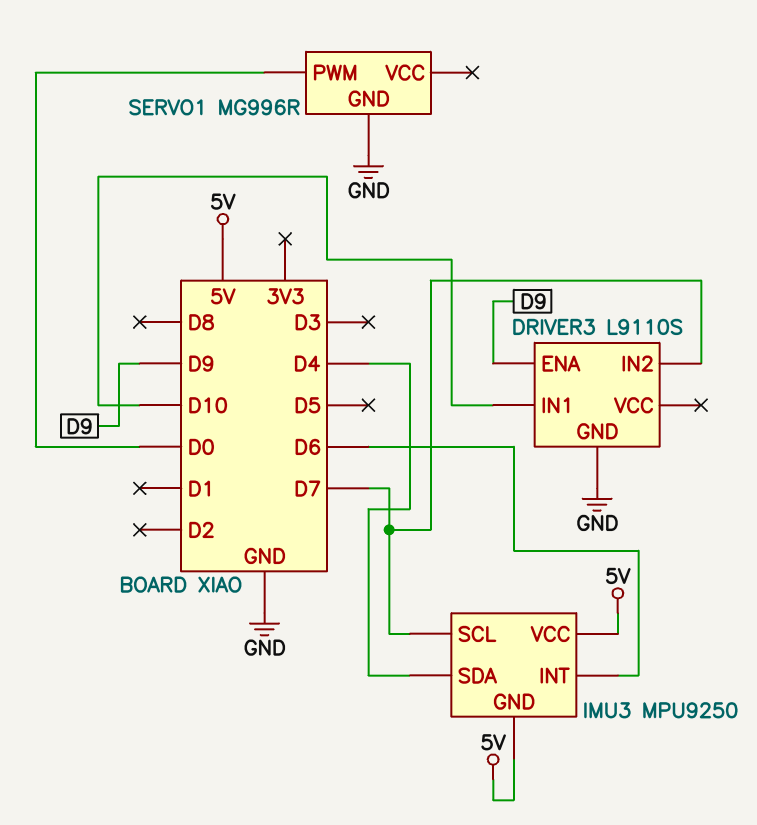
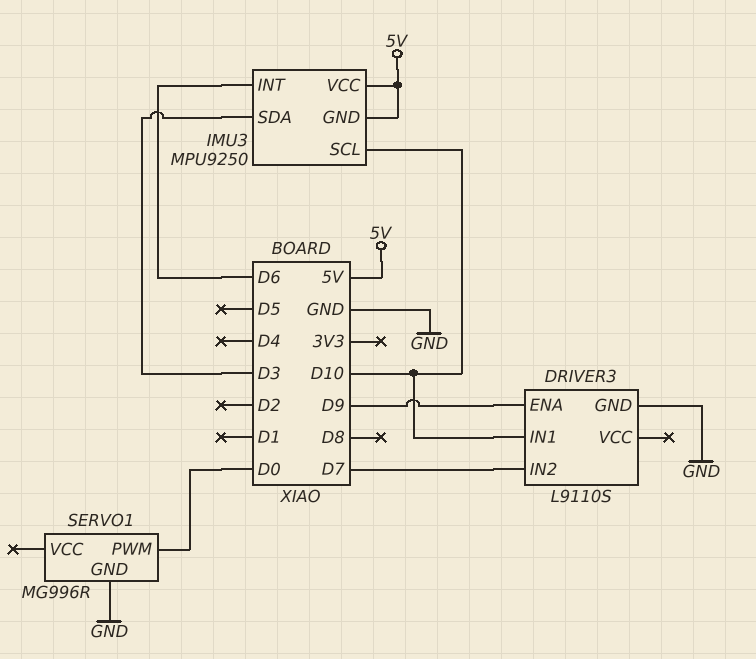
IMU3 pin SCL: D7 -> D10
IMU3 pin SDA: D4 -> D3

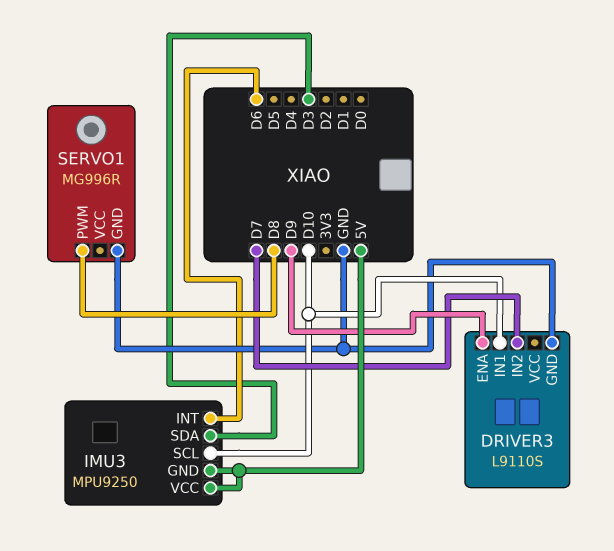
SERVO1 pin PWM: D0 -> D8

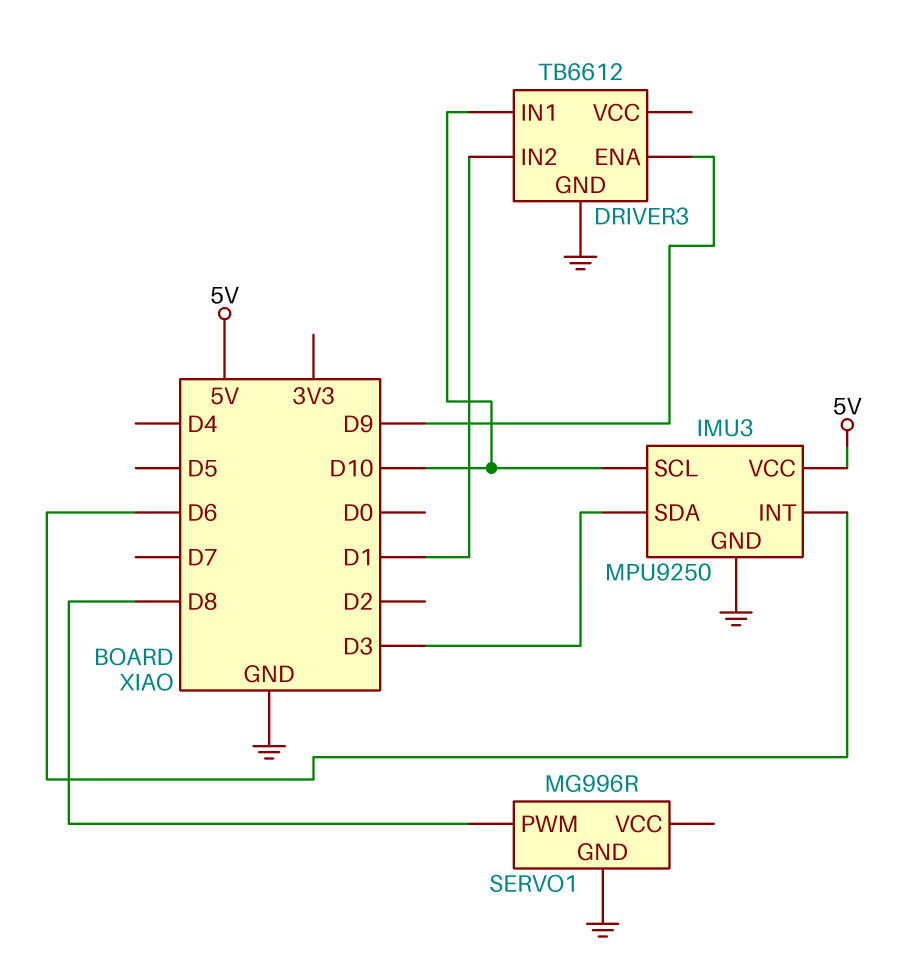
DRIVER3: L9110S -> TB6612
DRIVER3 pin IN2: D7 -> D1
IMU3 pin GND: 5V -> GND

